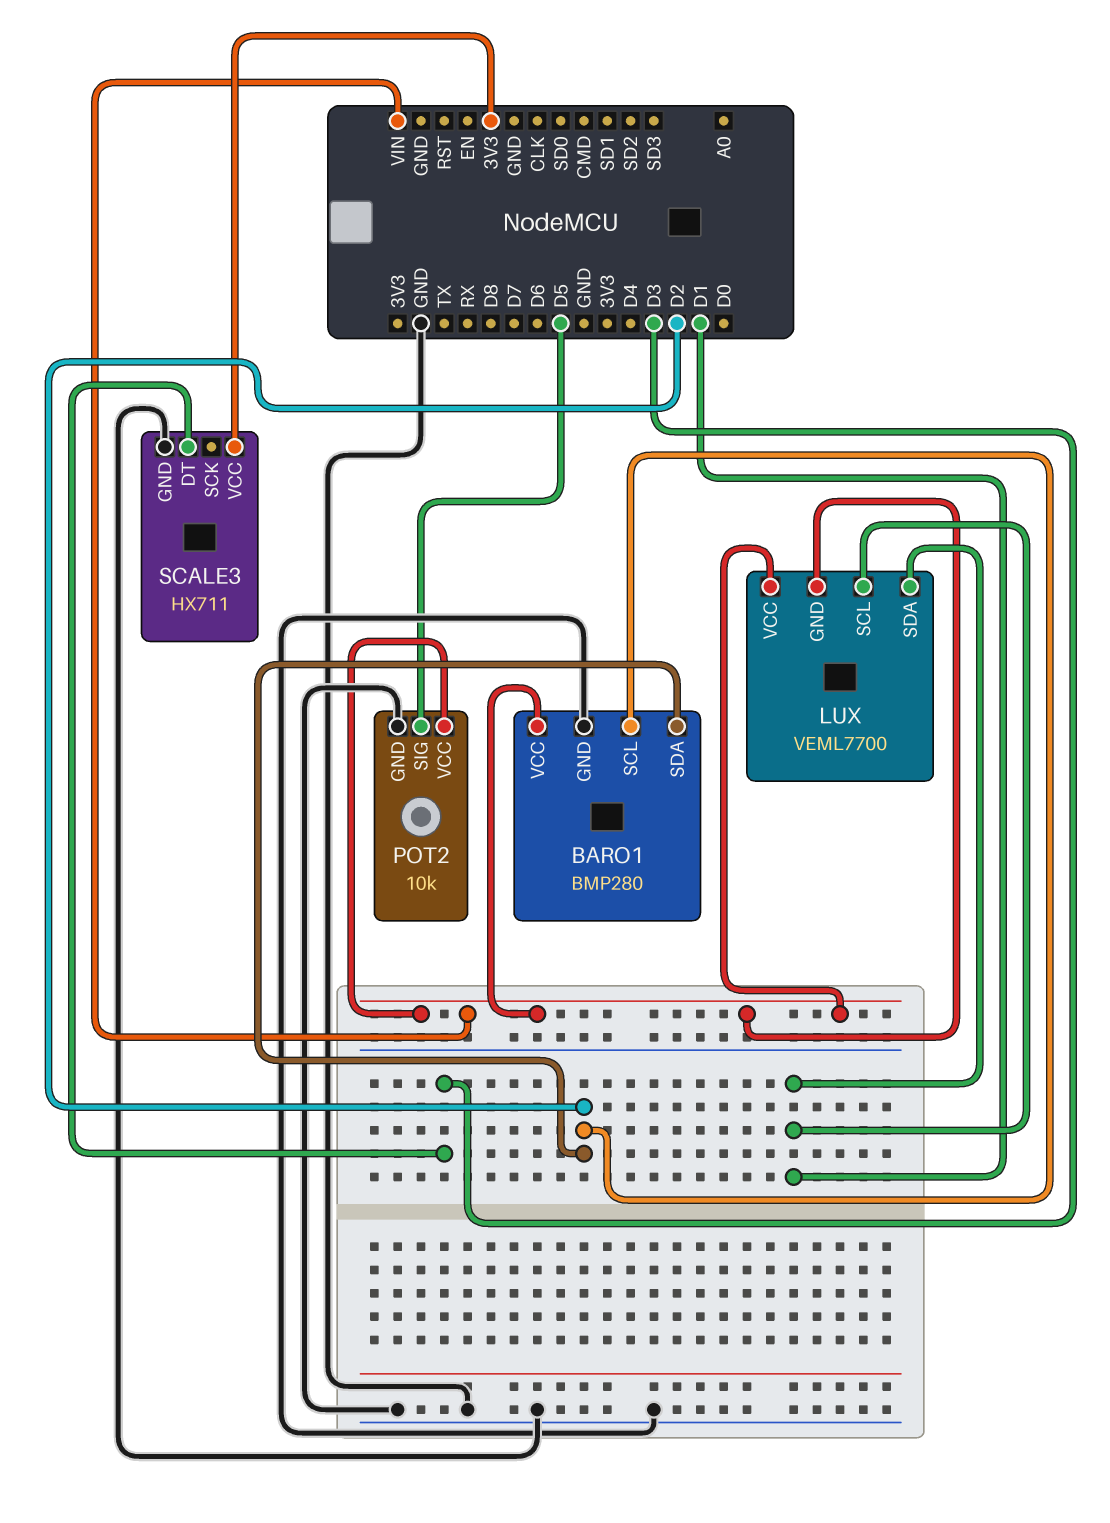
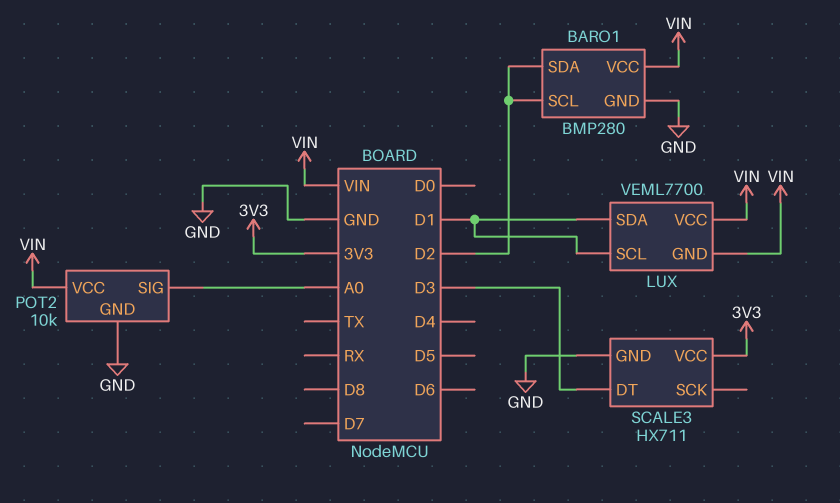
POT2 pin SIG: D5 -> A0

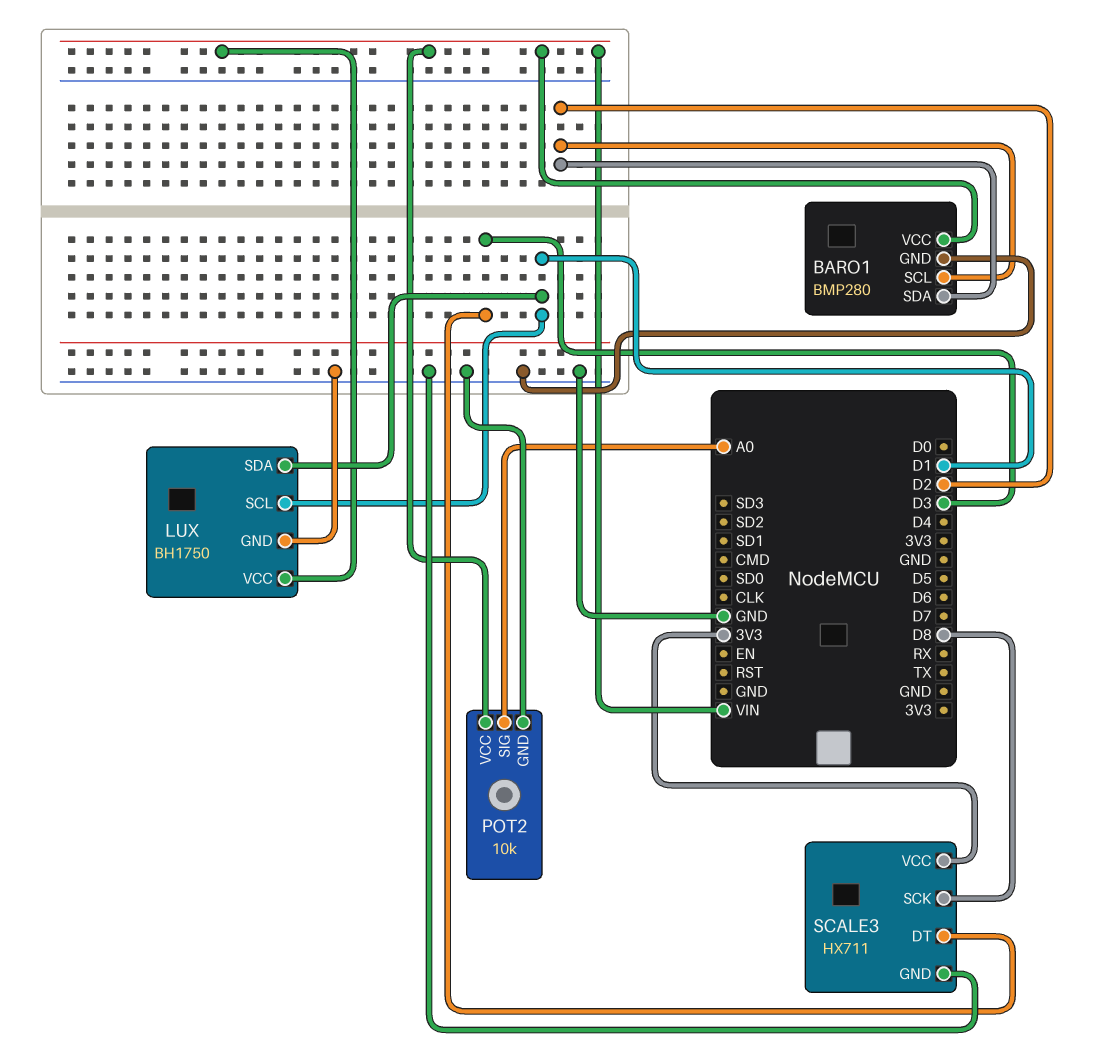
LUX: VEML7700 -> BH1750
LUX pin GND: VIN -> GND
SCALE3 pin SCK: none -> D8

